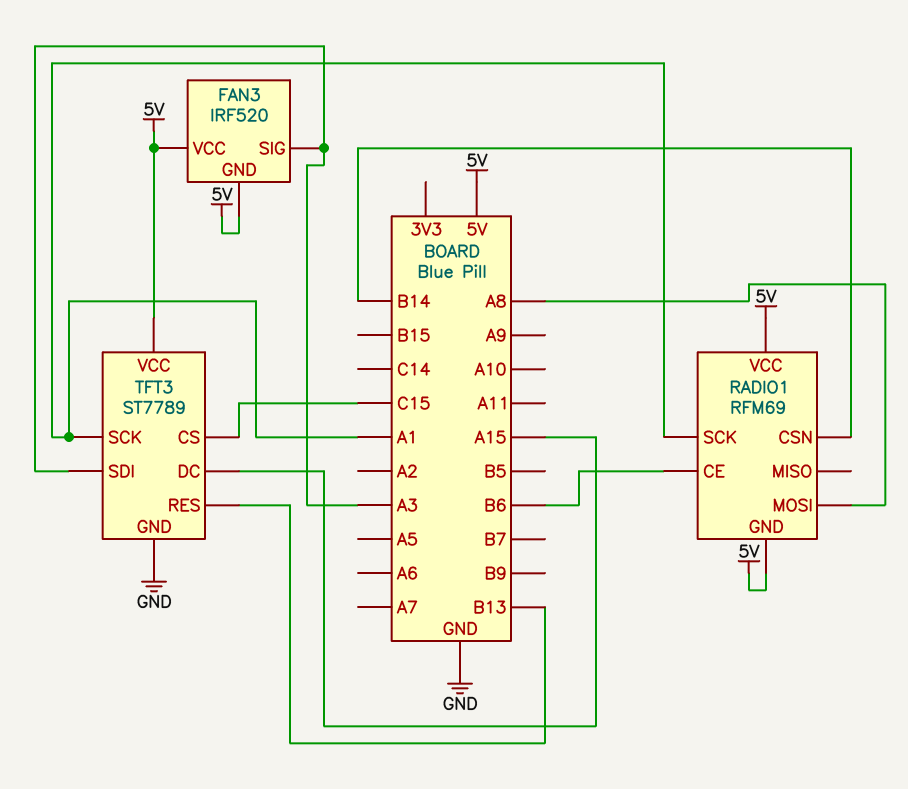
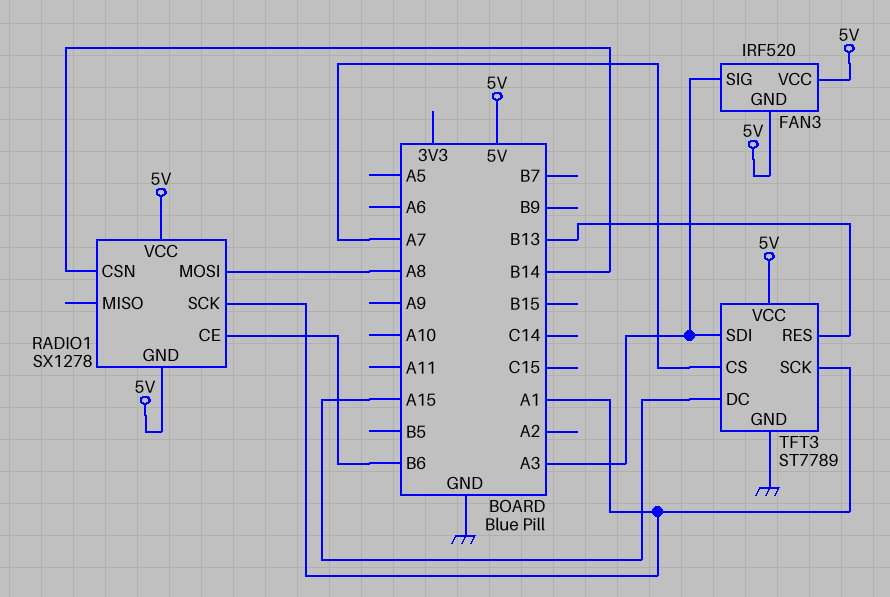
RADIO1: RFM69 -> SX1278
TFT3 pin CS: C15 -> A7

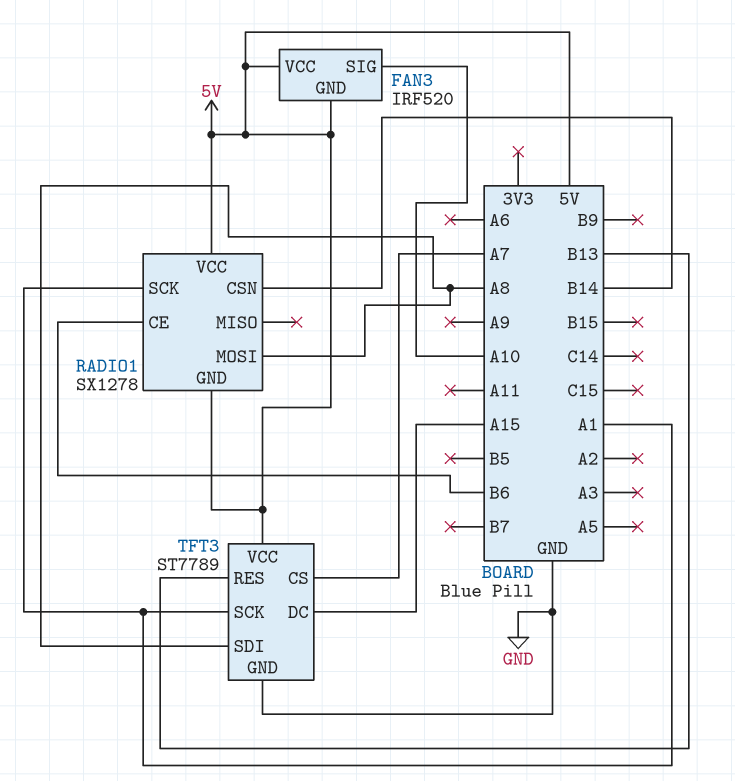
FAN3 pin SIG: A3 -> A10
TFT3 pin SDI: A3 -> A8

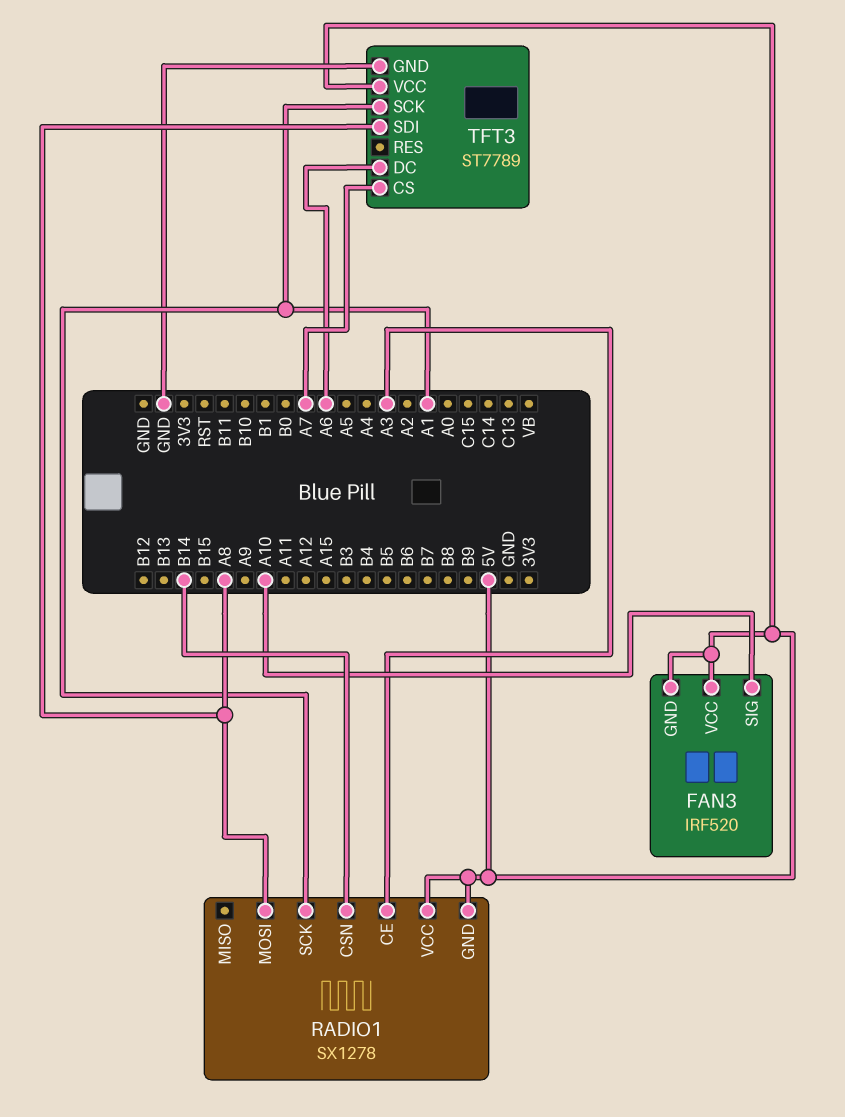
RADIO1 pin CE: B6 -> A3
TFT3 pin DC: A15 -> A6
TFT3 pin RES: B13 -> none

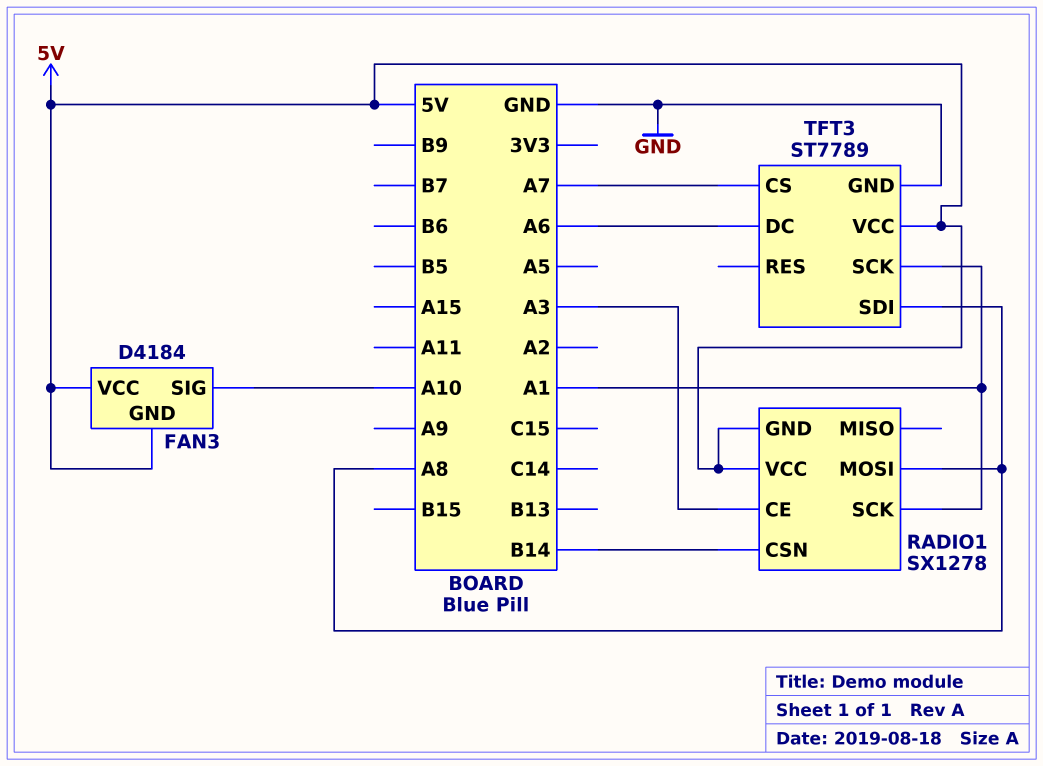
FAN3: IRF520 -> D4184

